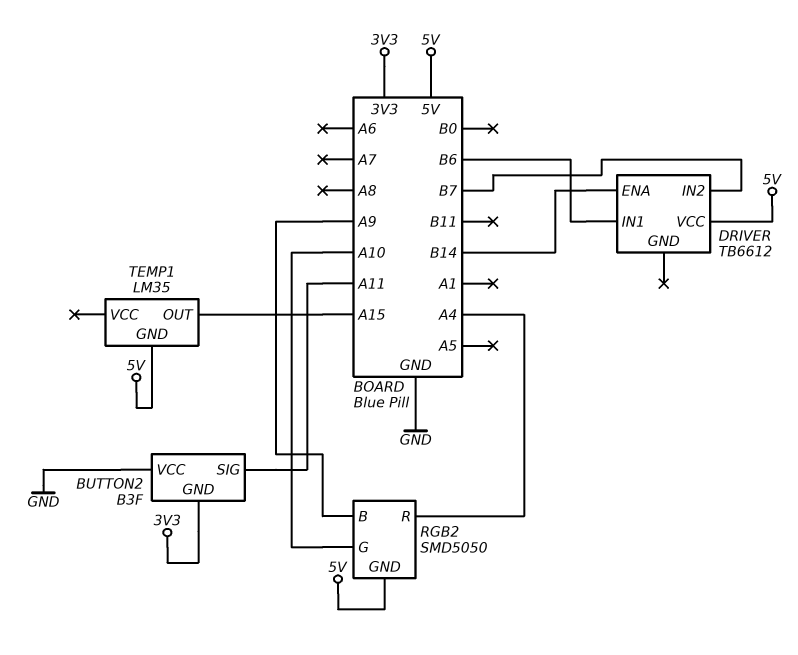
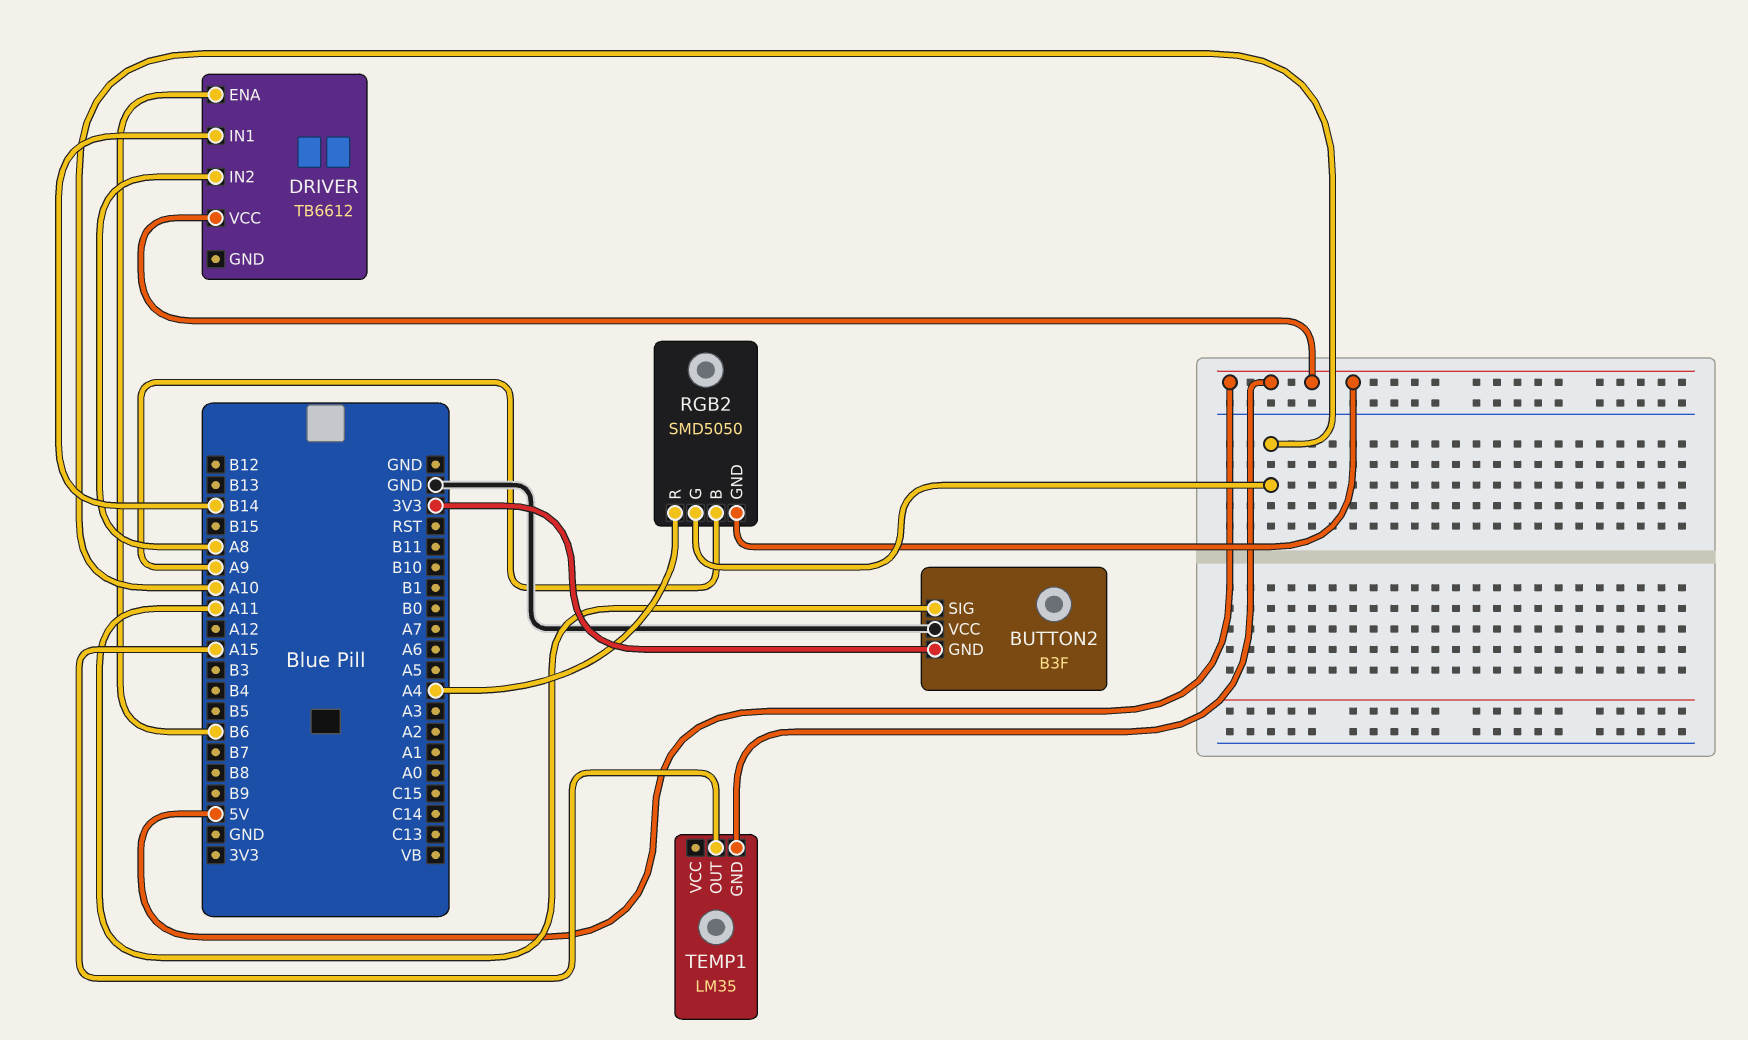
DRIVER pin ENA: B14 -> B6
DRIVER pin IN1: B6 -> B14
DRIVER pin IN2: B7 -> A8

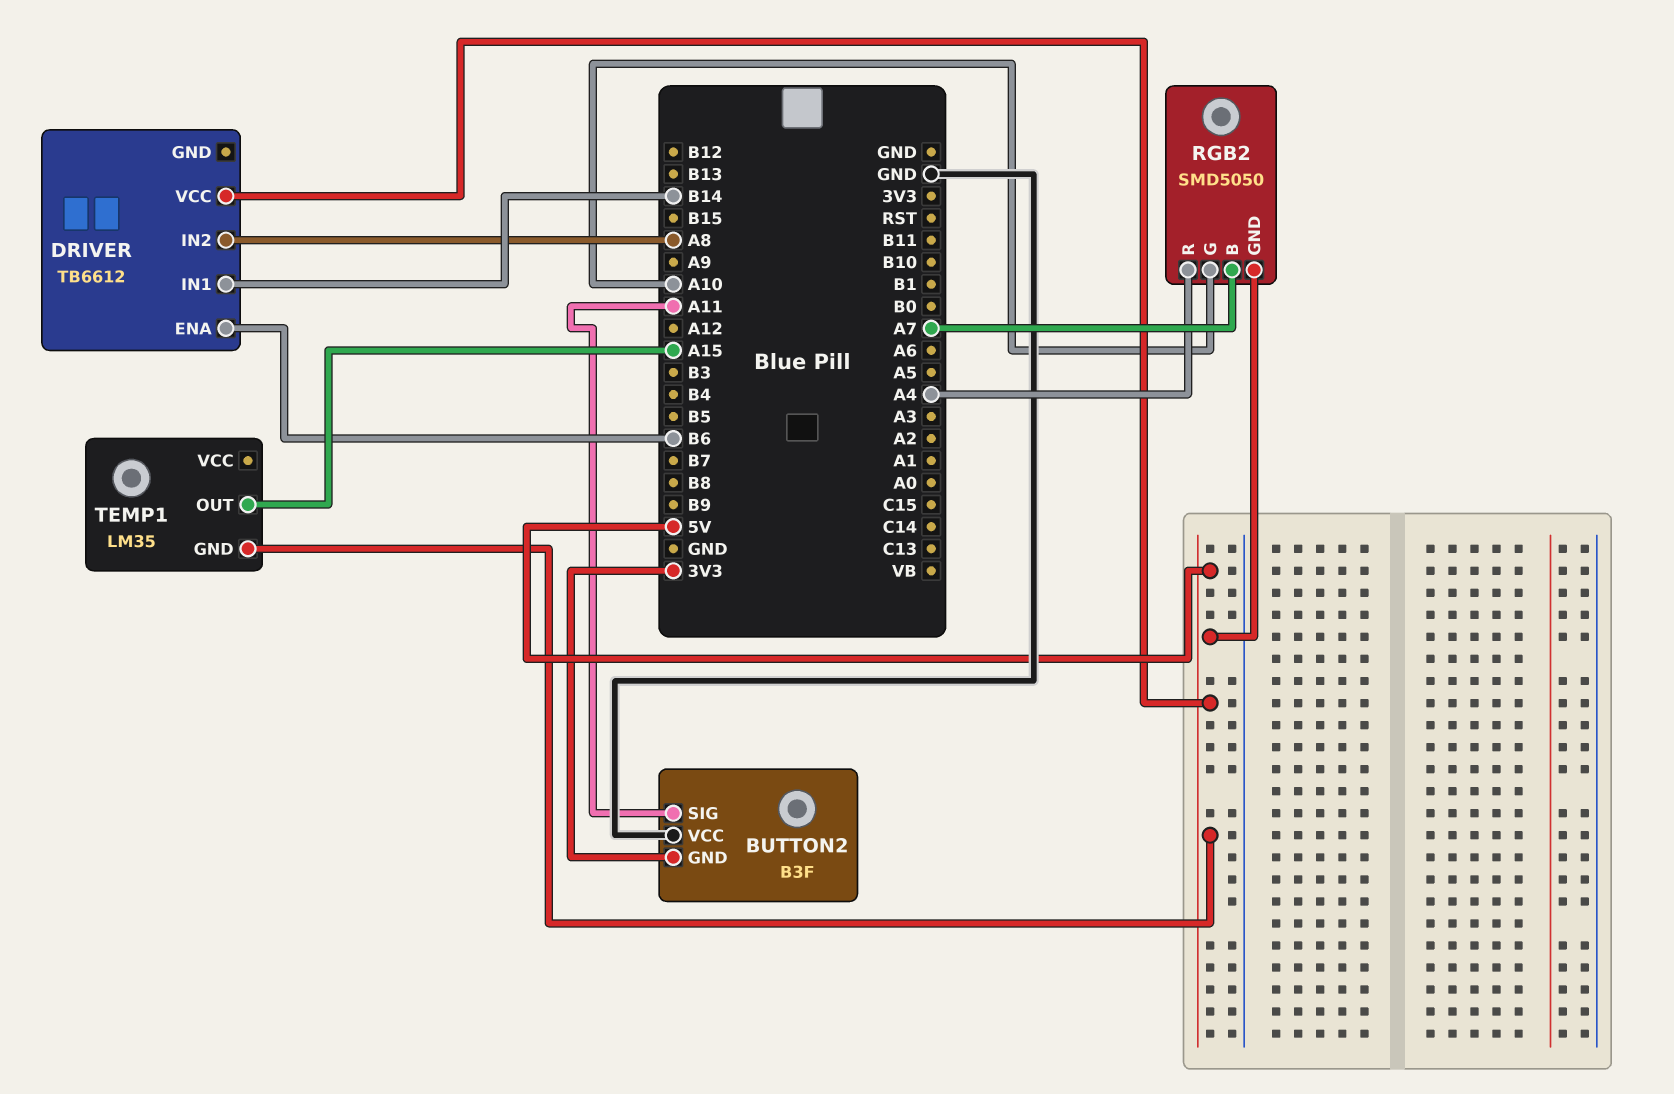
RGB2 pin B: A9 -> A7

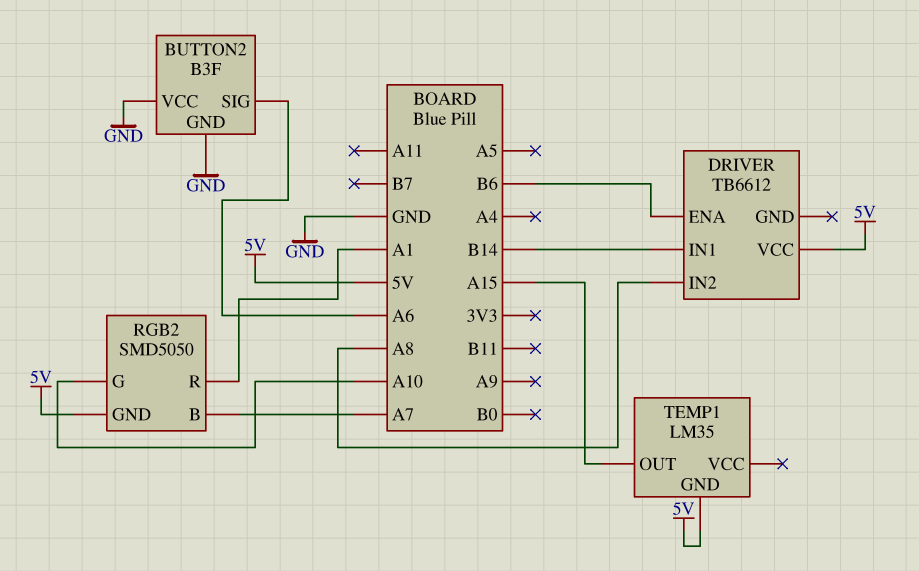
BUTTON2 pin GND: 3V3 -> GND
BUTTON2 pin SIG: A11 -> A6
RGB2 pin R: A4 -> A1

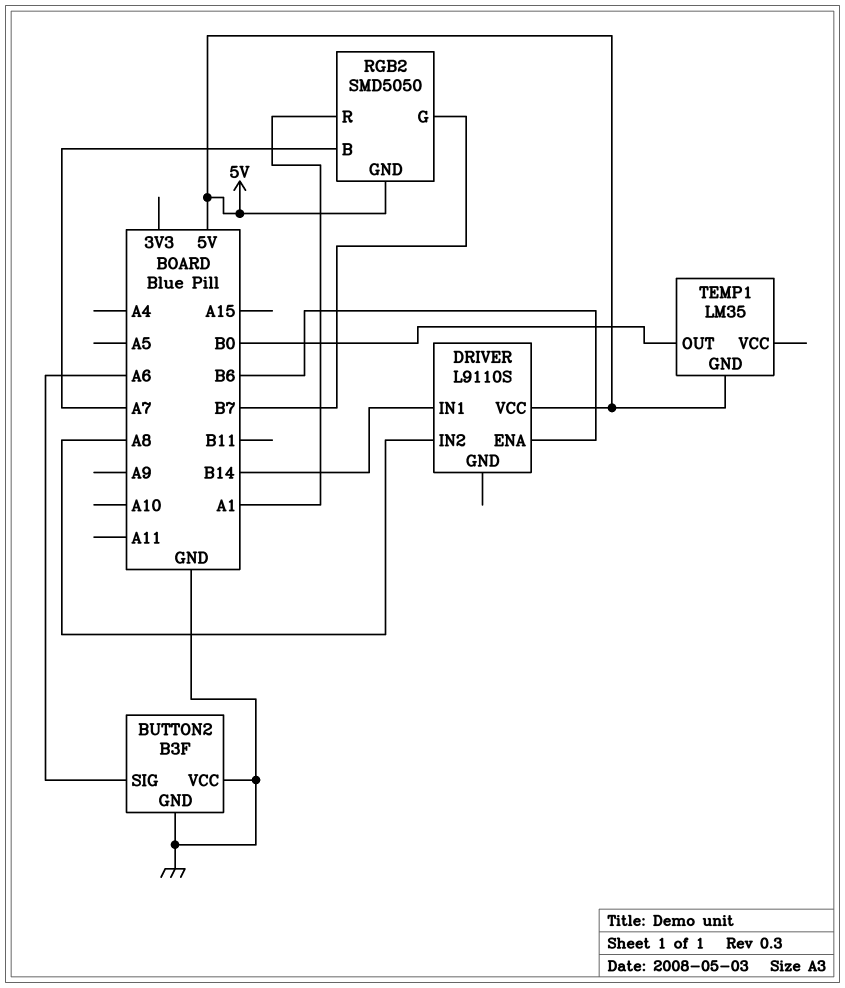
DRIVER: TB6612 -> L9110S
RGB2 pin G: A10 -> B7
TEMP1 pin OUT: A15 -> B0

